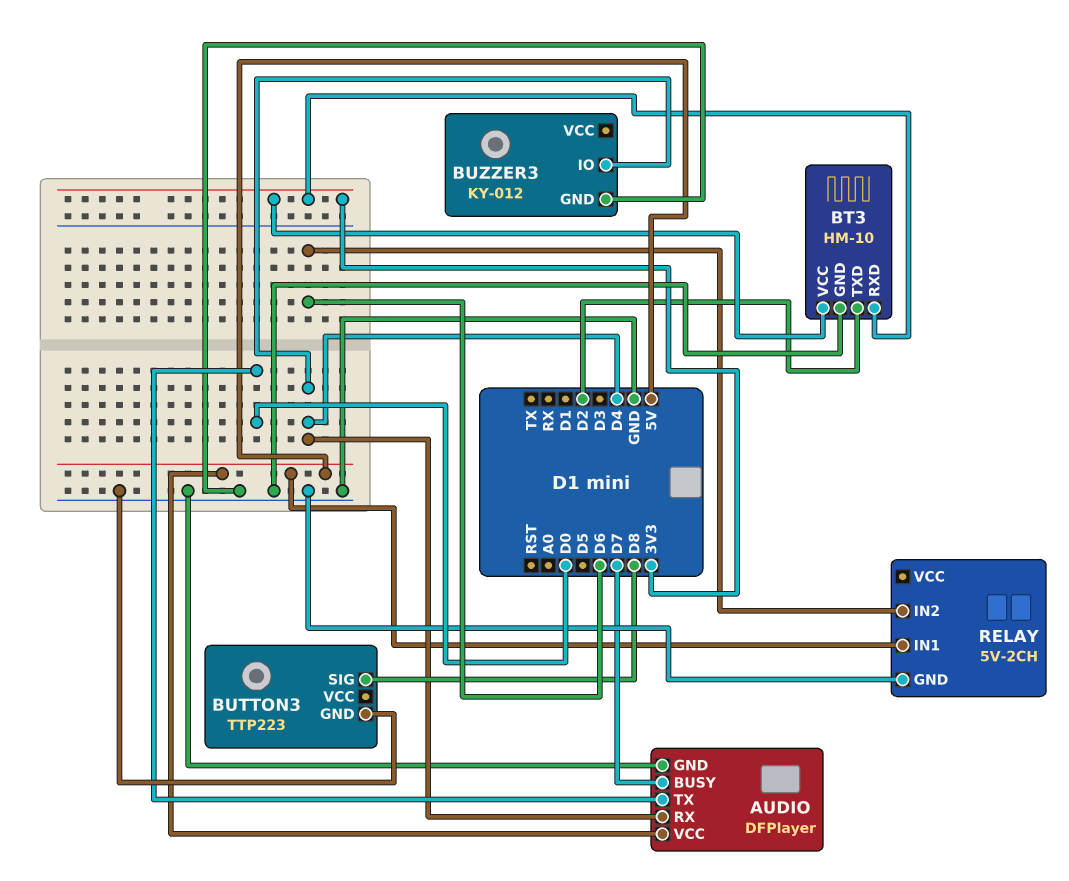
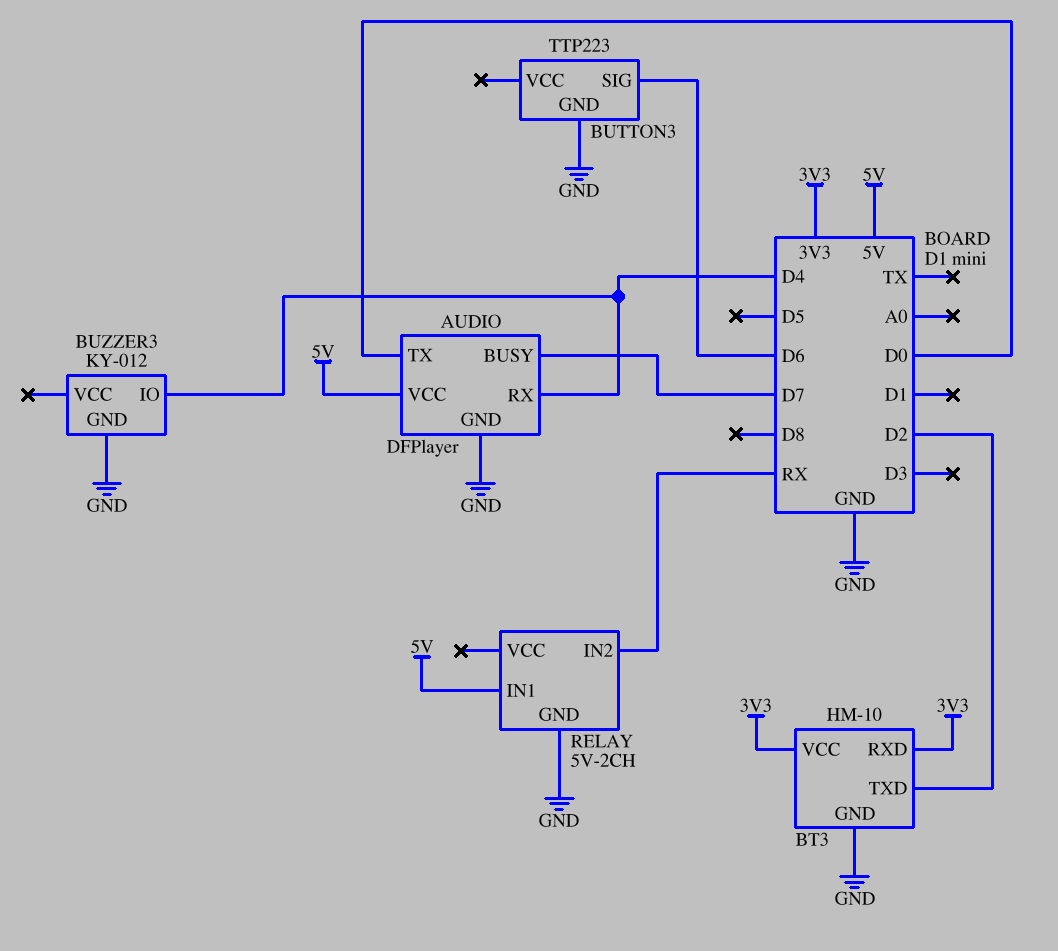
BUTTON3 pin SIG: D8 -> D6
RELAY pin IN2: D6 -> RX

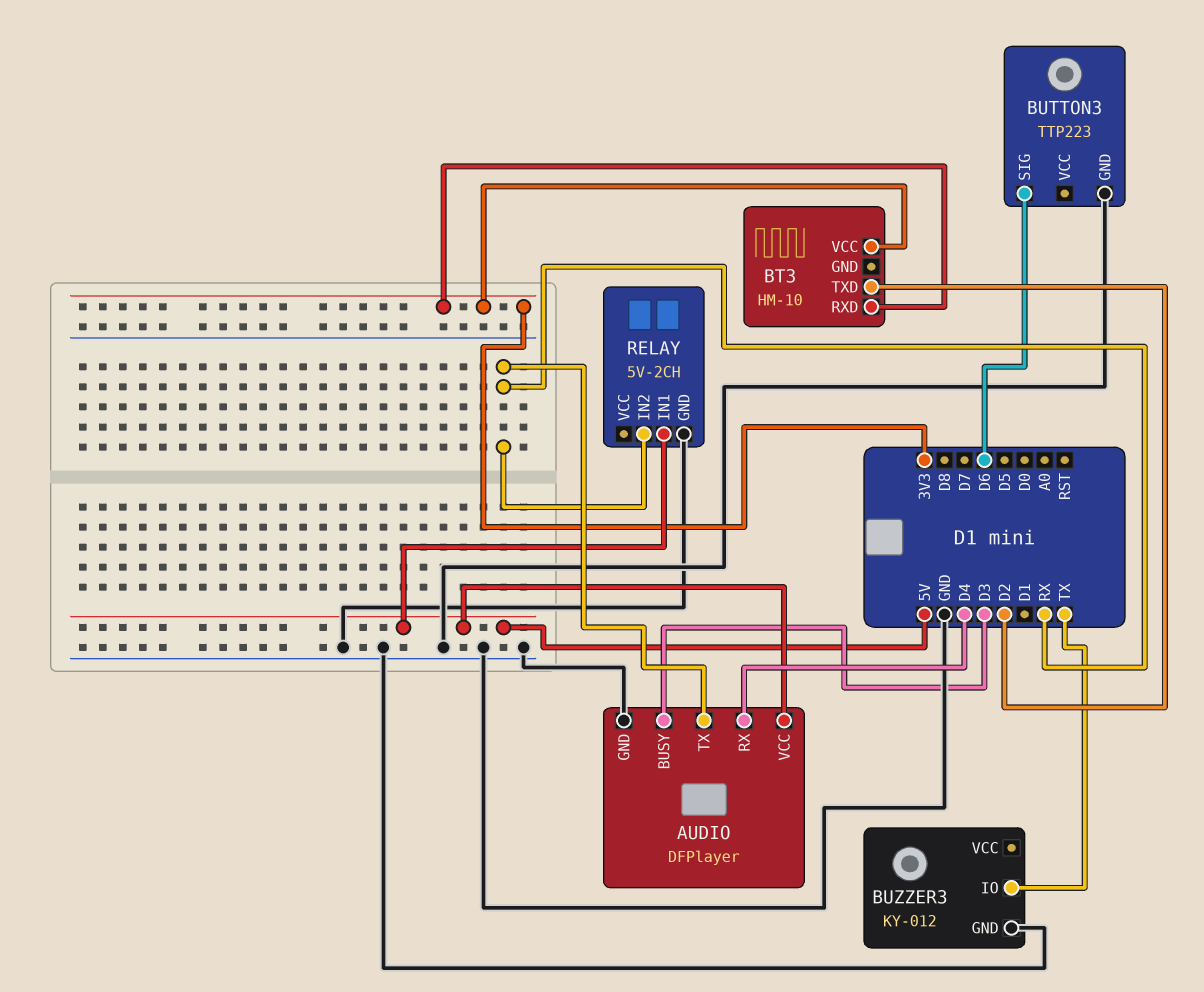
AUDIO pin BUSY: D7 -> D3
AUDIO pin TX: D0 -> RX
BT3 pin GND: GND -> none
BUZZER3 pin IO: D4 -> TX

